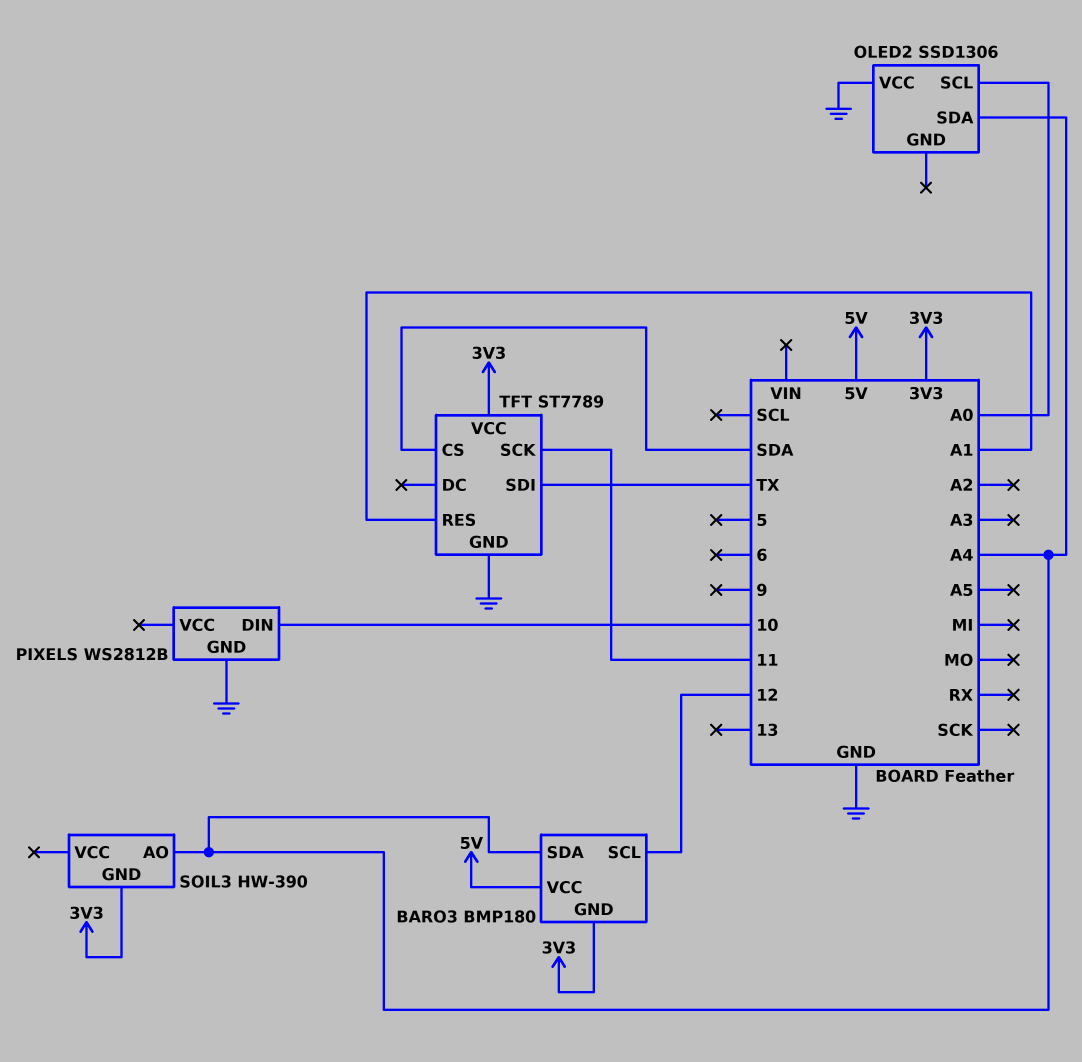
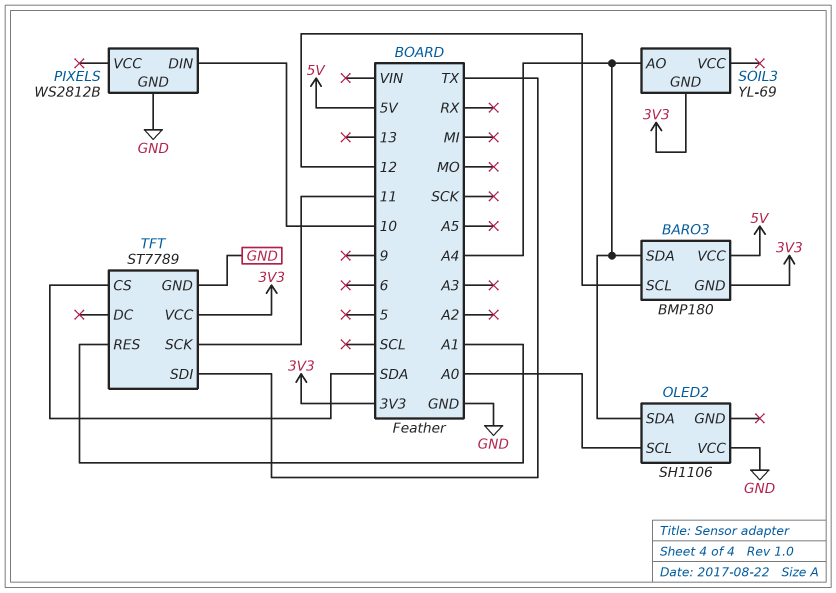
OLED2: SSD1306 -> SH1106
SOIL3: HW-390 -> YL-69

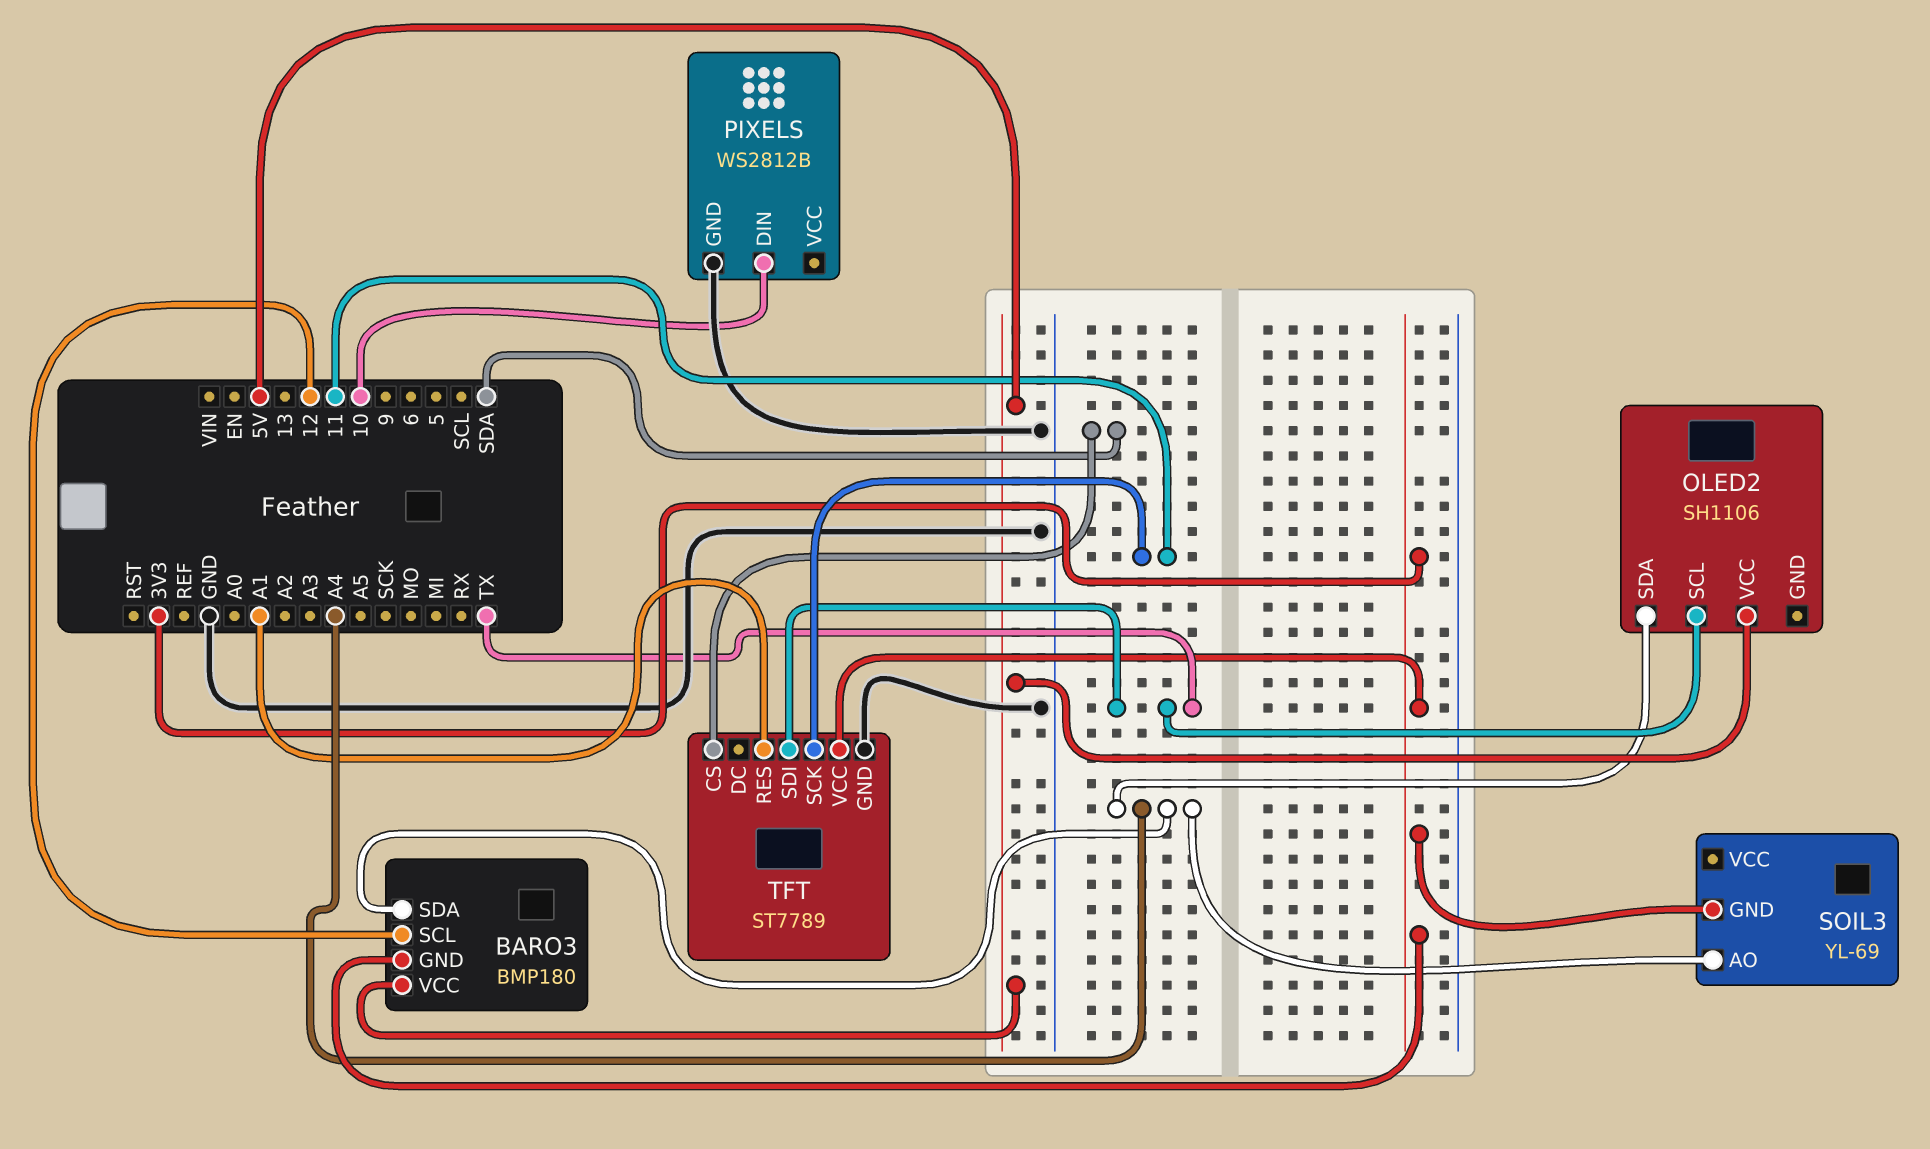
OLED2 pin SCL: A0 -> TX
OLED2 pin VCC: GND -> 5V

